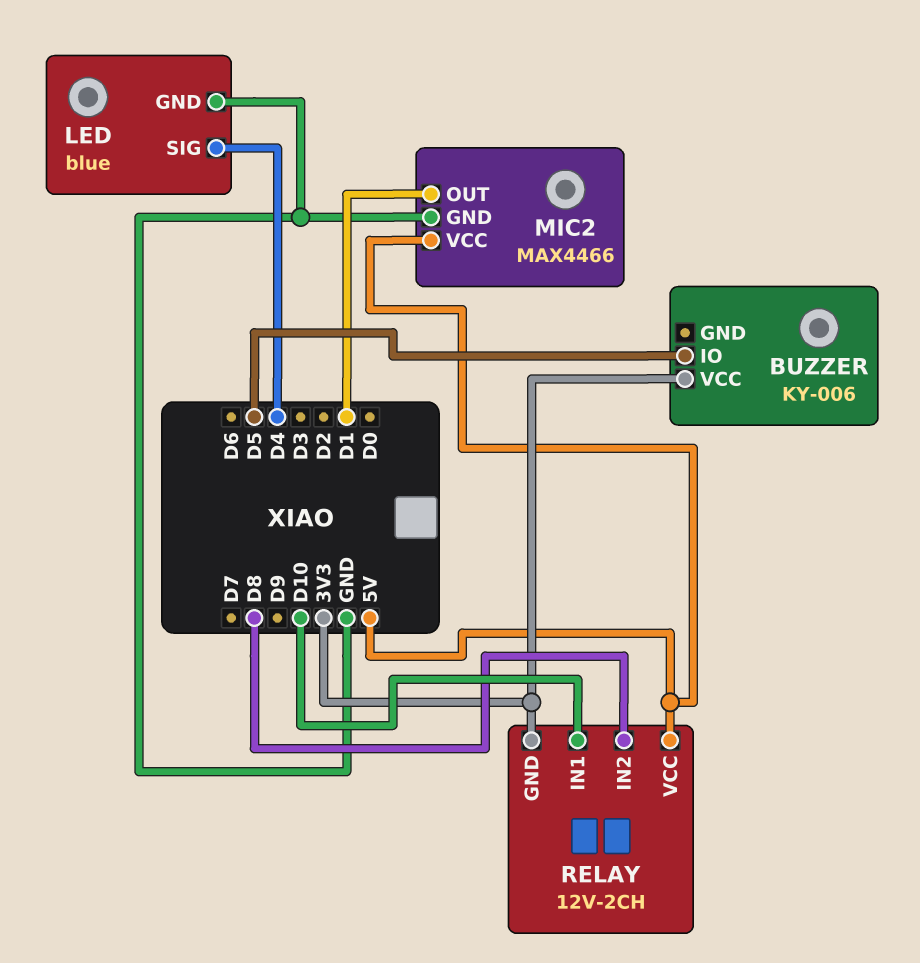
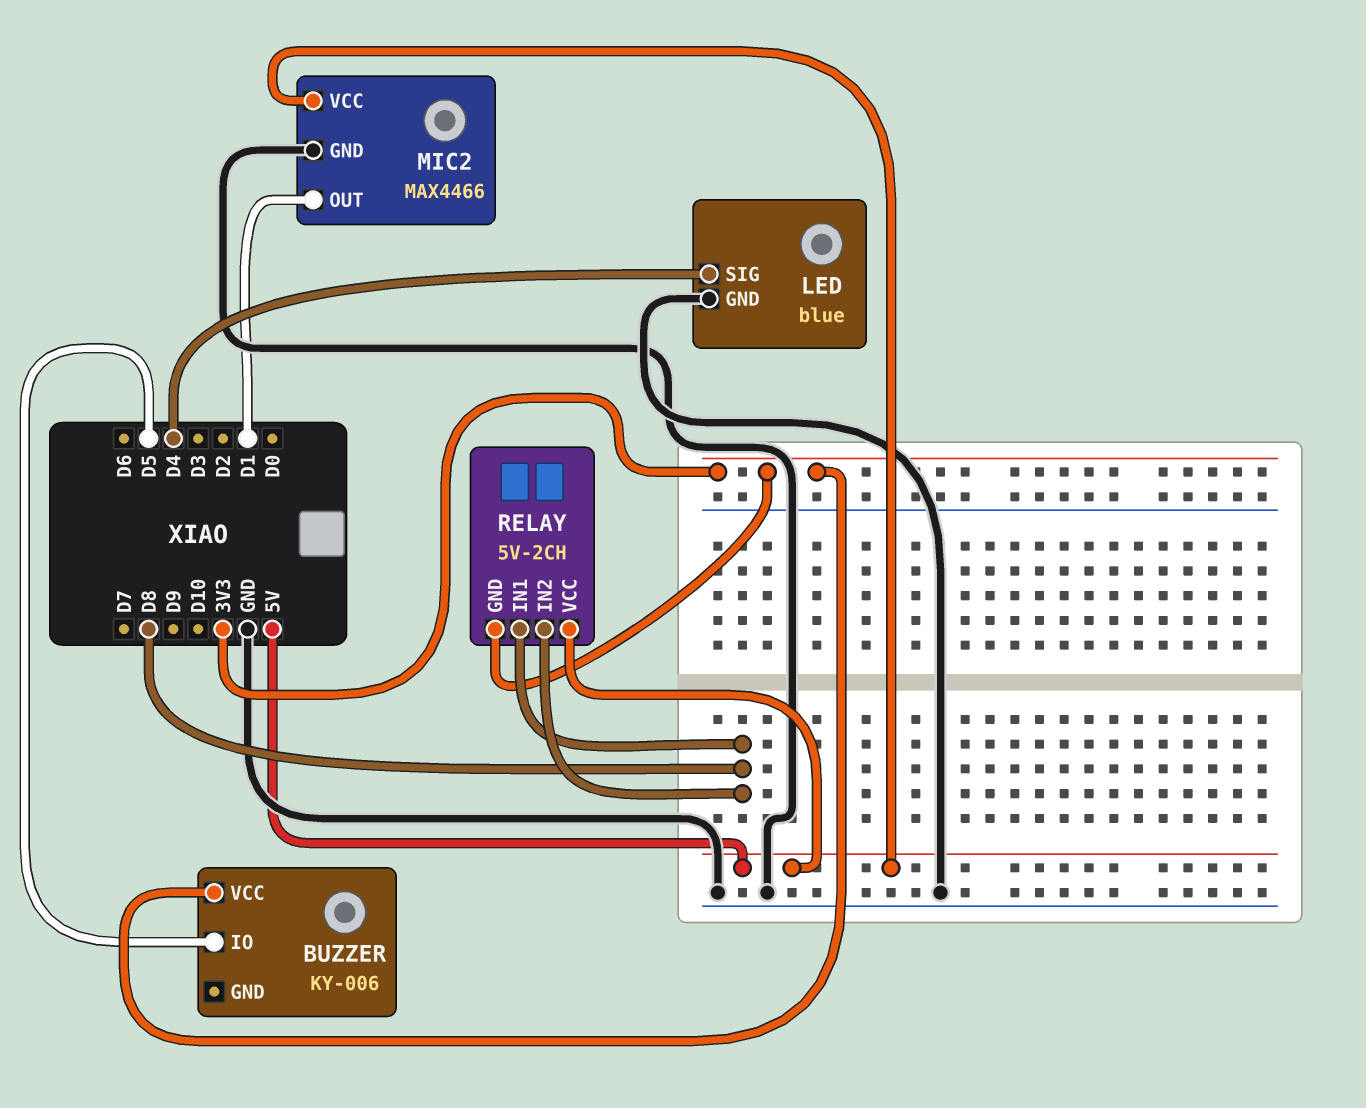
RELAY: 12V-2CH -> 5V-2CH
RELAY pin IN1: D10 -> D8

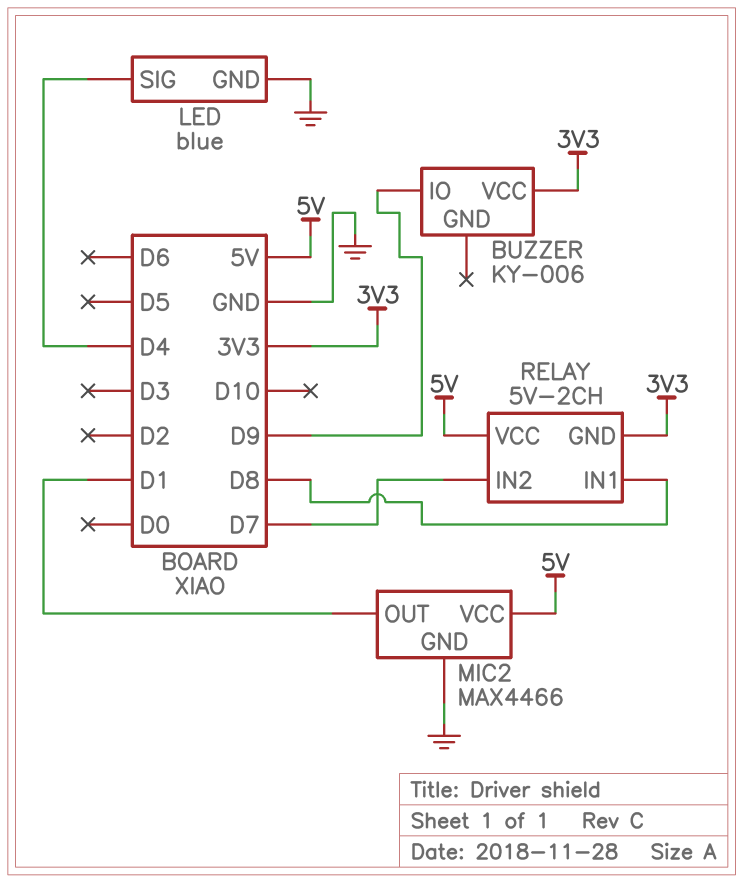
BUZZER pin IO: D5 -> D9
RELAY pin IN2: D8 -> D7

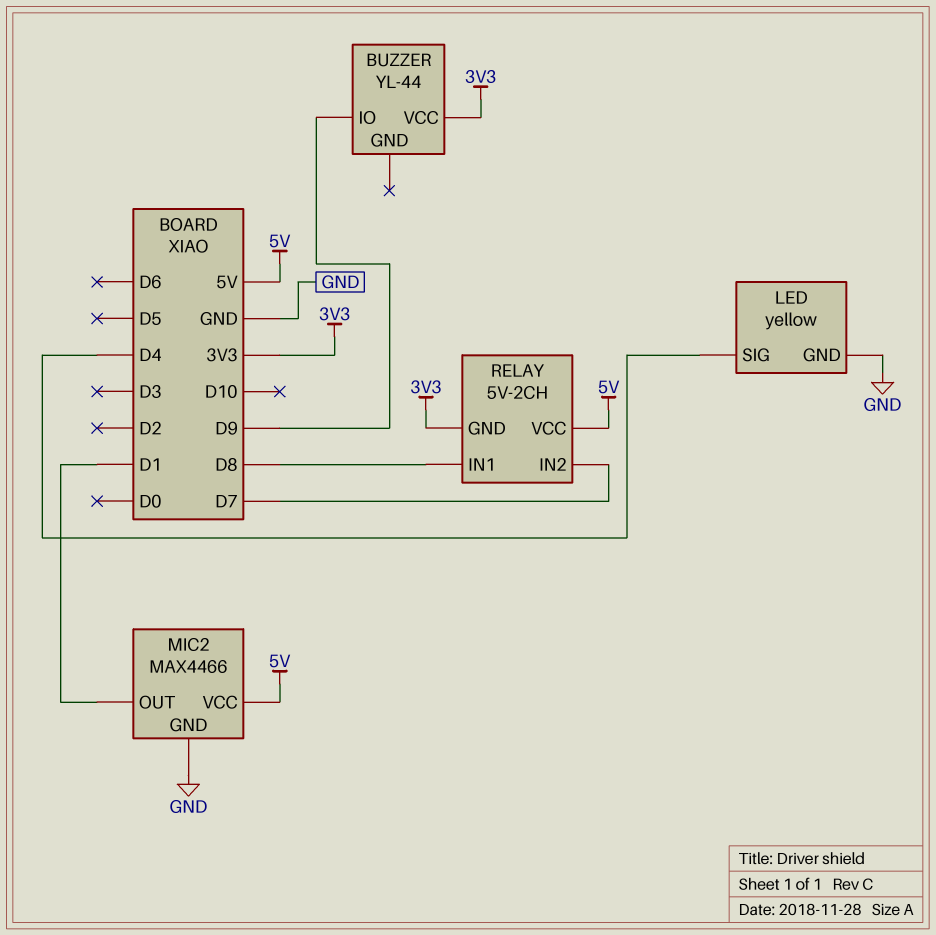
BUZZER: KY-006 -> YL-44
LED: blue -> yellow

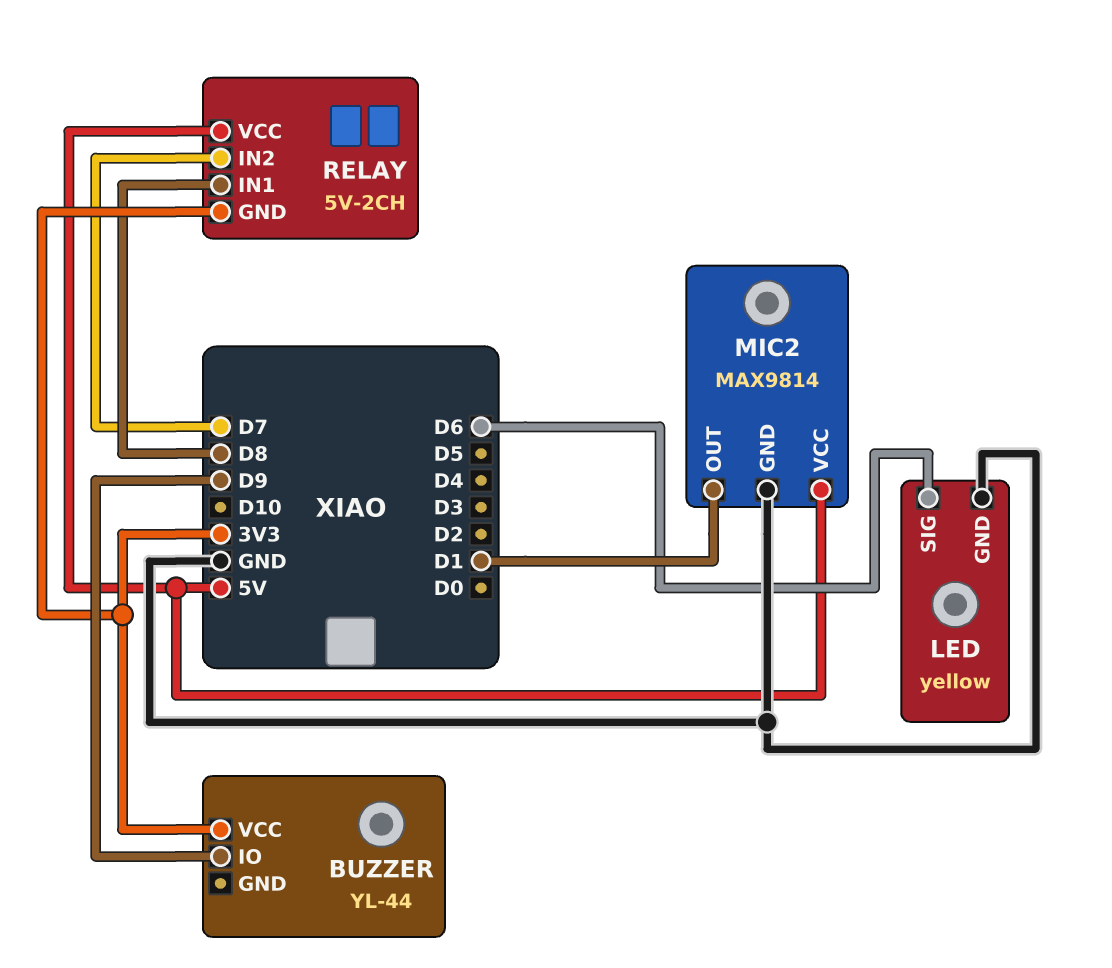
LED pin SIG: D4 -> D6
MIC2: MAX4466 -> MAX9814

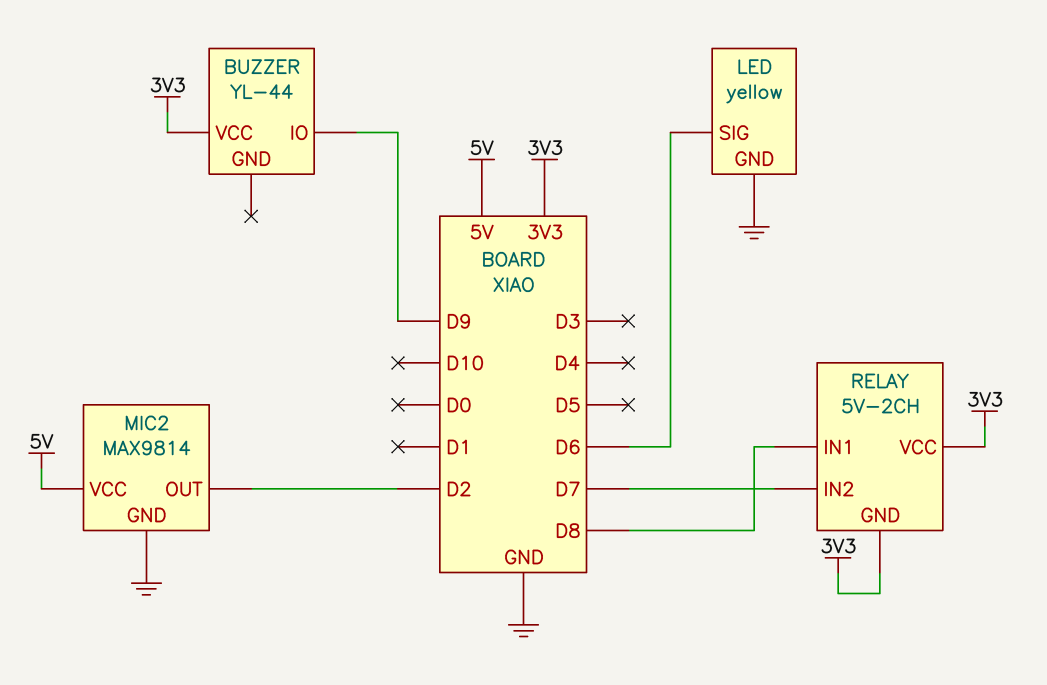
MIC2 pin OUT: D1 -> D2
RELAY pin VCC: 5V -> 3V3

